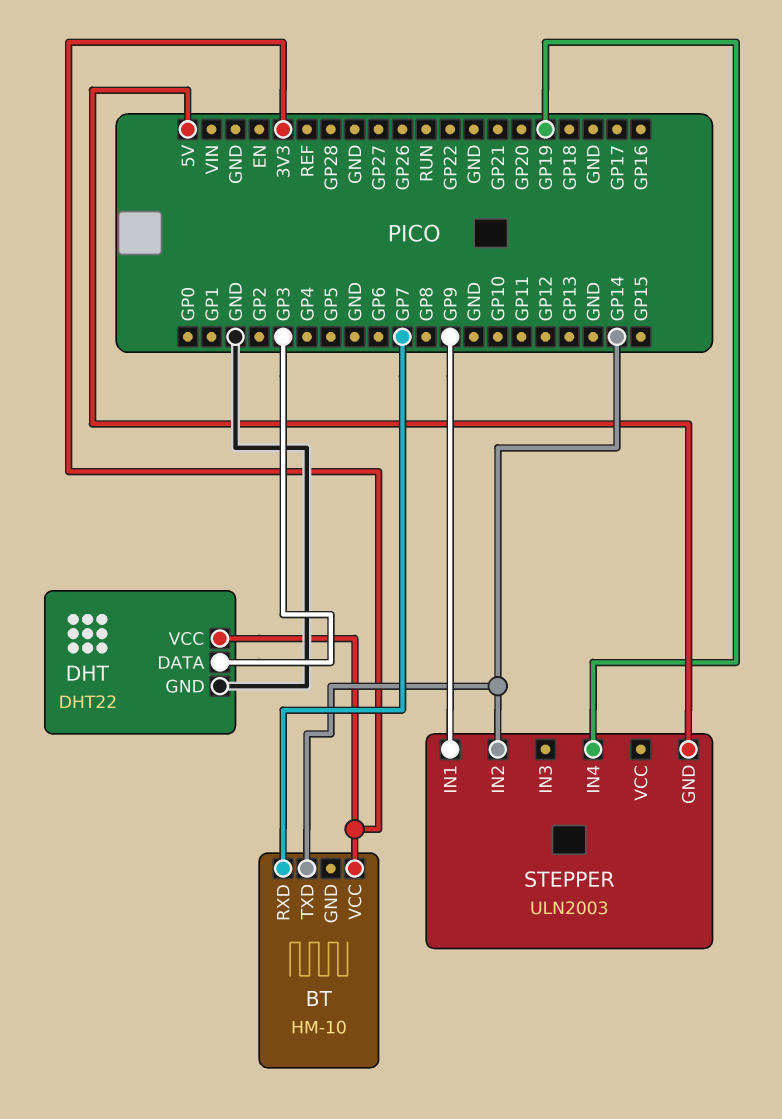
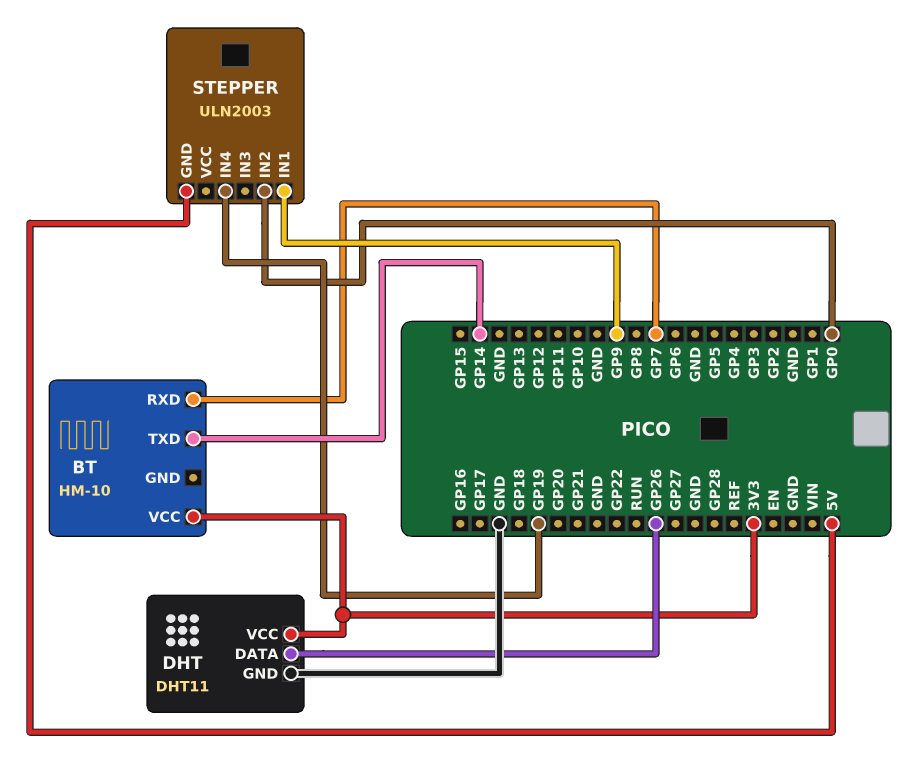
DHT: DHT22 -> DHT11
DHT pin DATA: GP3 -> GP26
STEPPER pin IN2: GP14 -> GP0

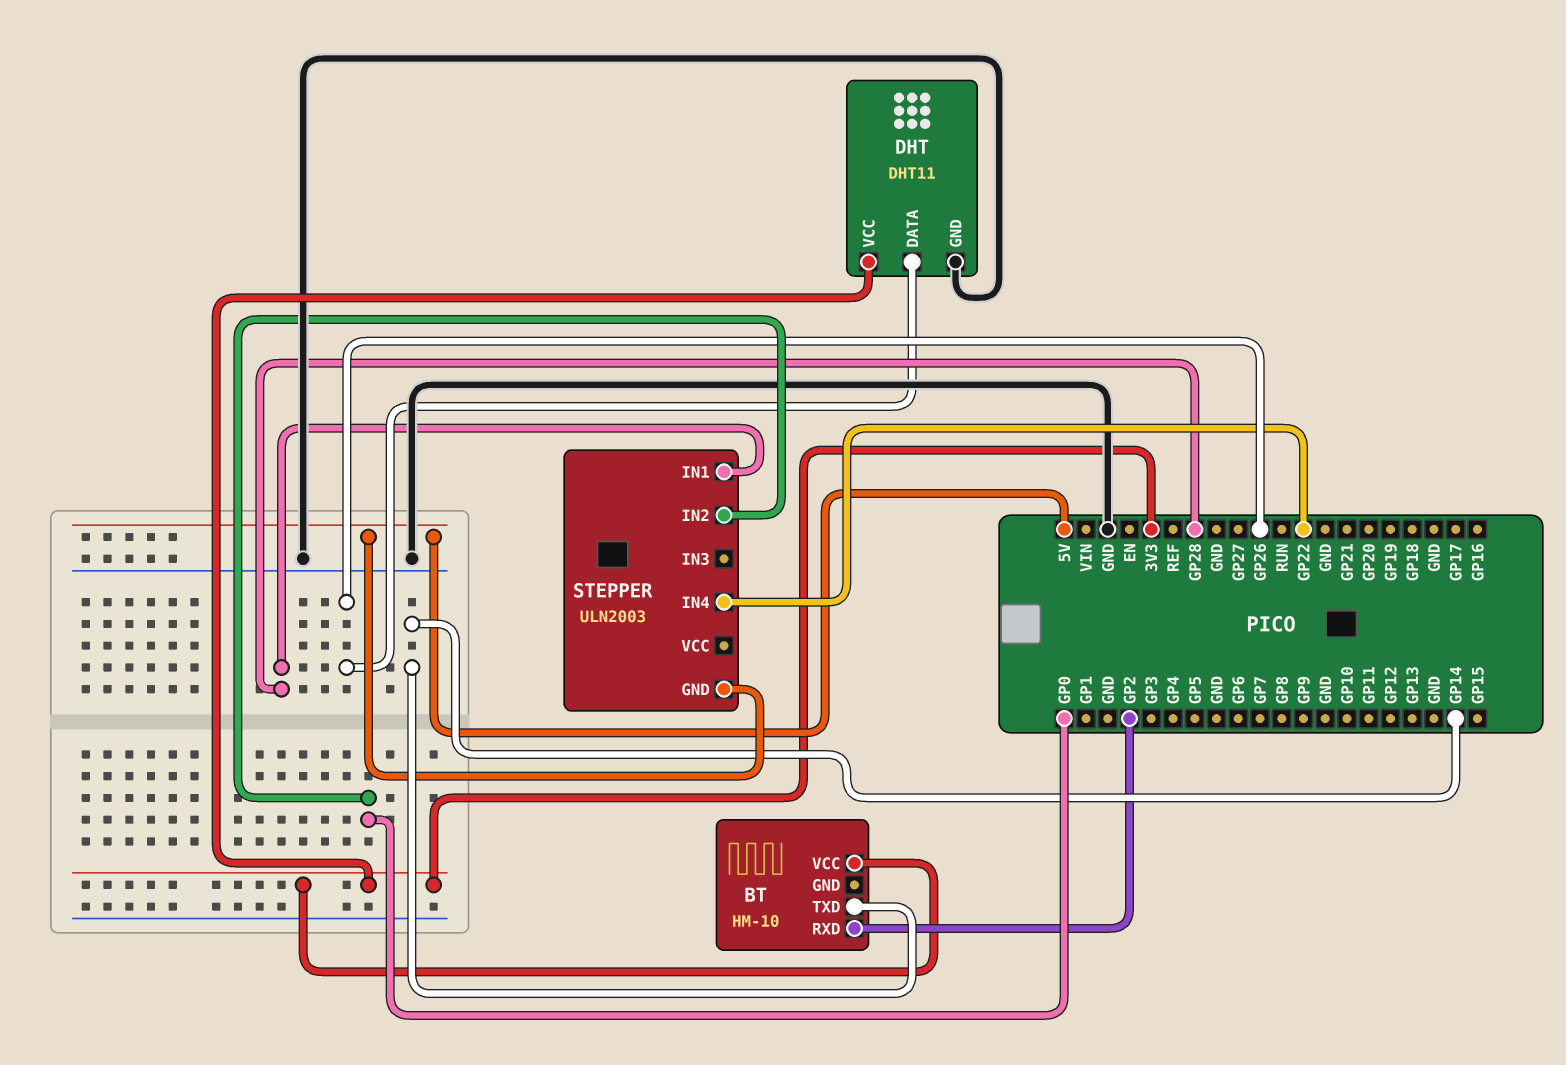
BT pin RXD: GP7 -> GP2
STEPPER pin IN1: GP9 -> GP28
STEPPER pin IN4: GP19 -> GP22

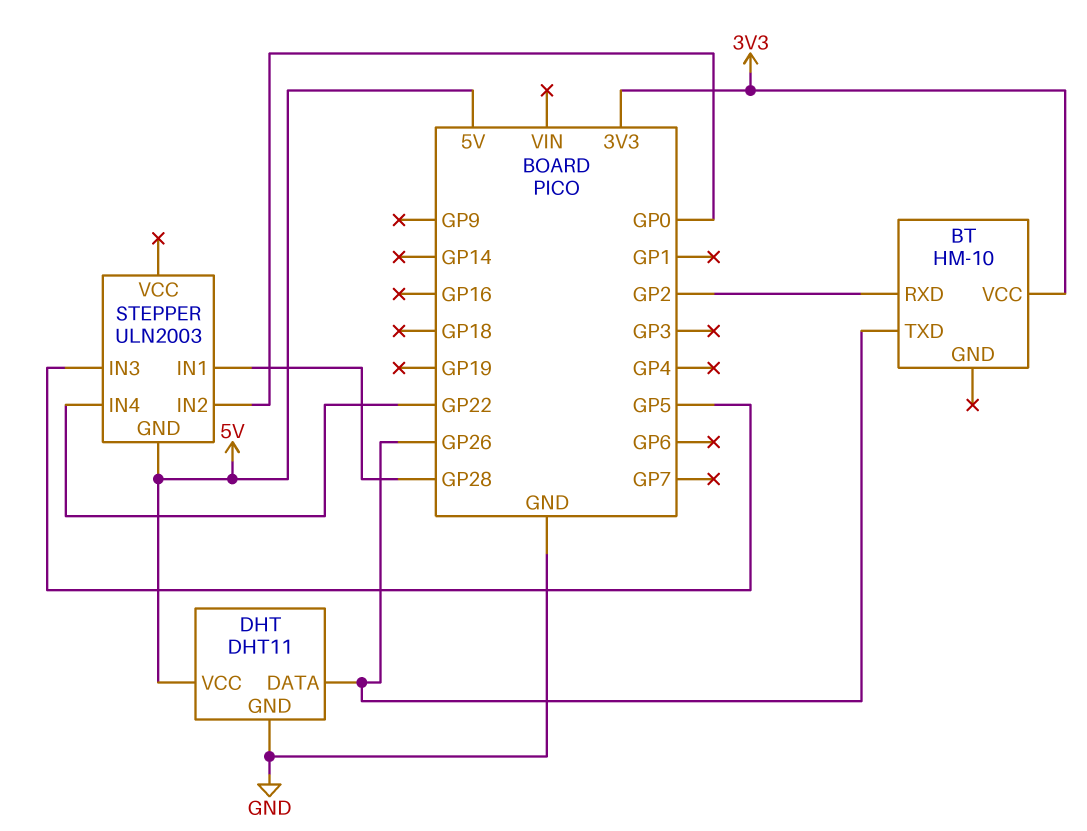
BT pin TXD: GP14 -> GP26
DHT pin VCC: 3V3 -> 5V
STEPPER pin IN3: none -> GP5

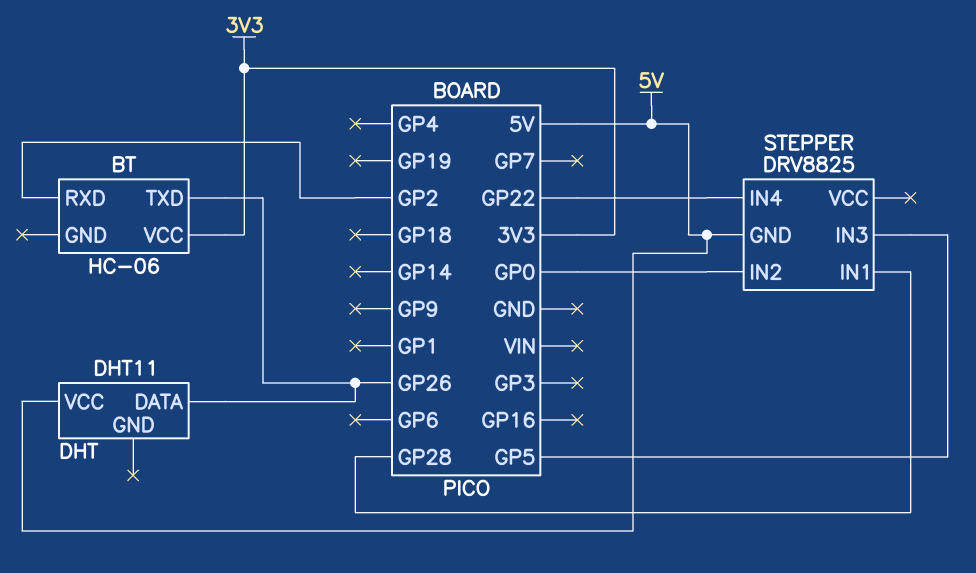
BT: HM-10 -> HC-06
DHT pin GND: GND -> none
STEPPER: ULN2003 -> DRV8825

